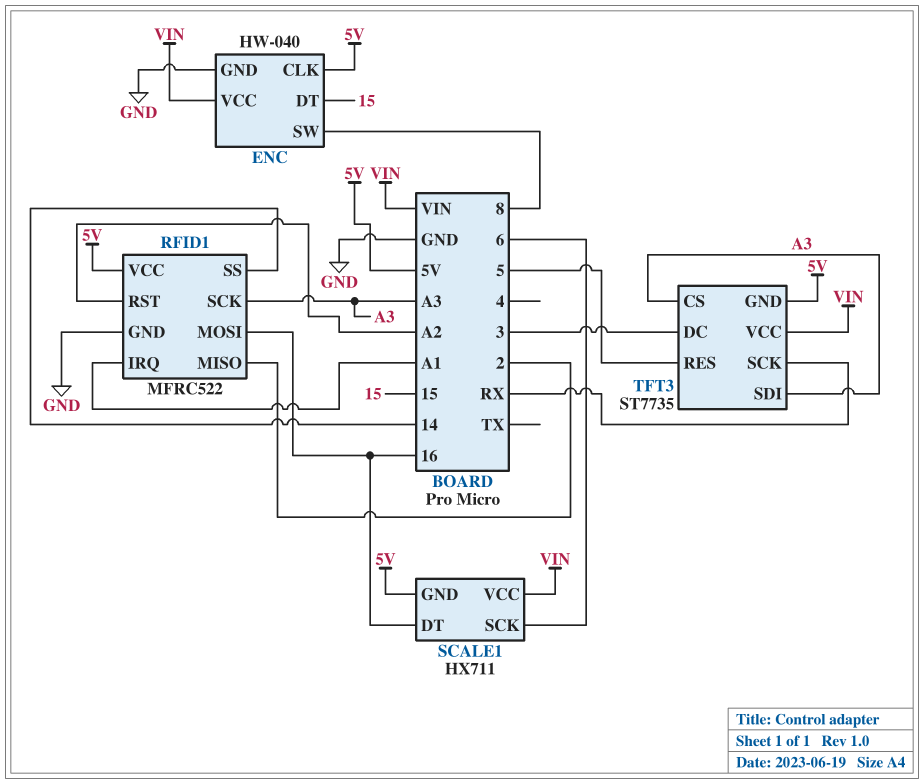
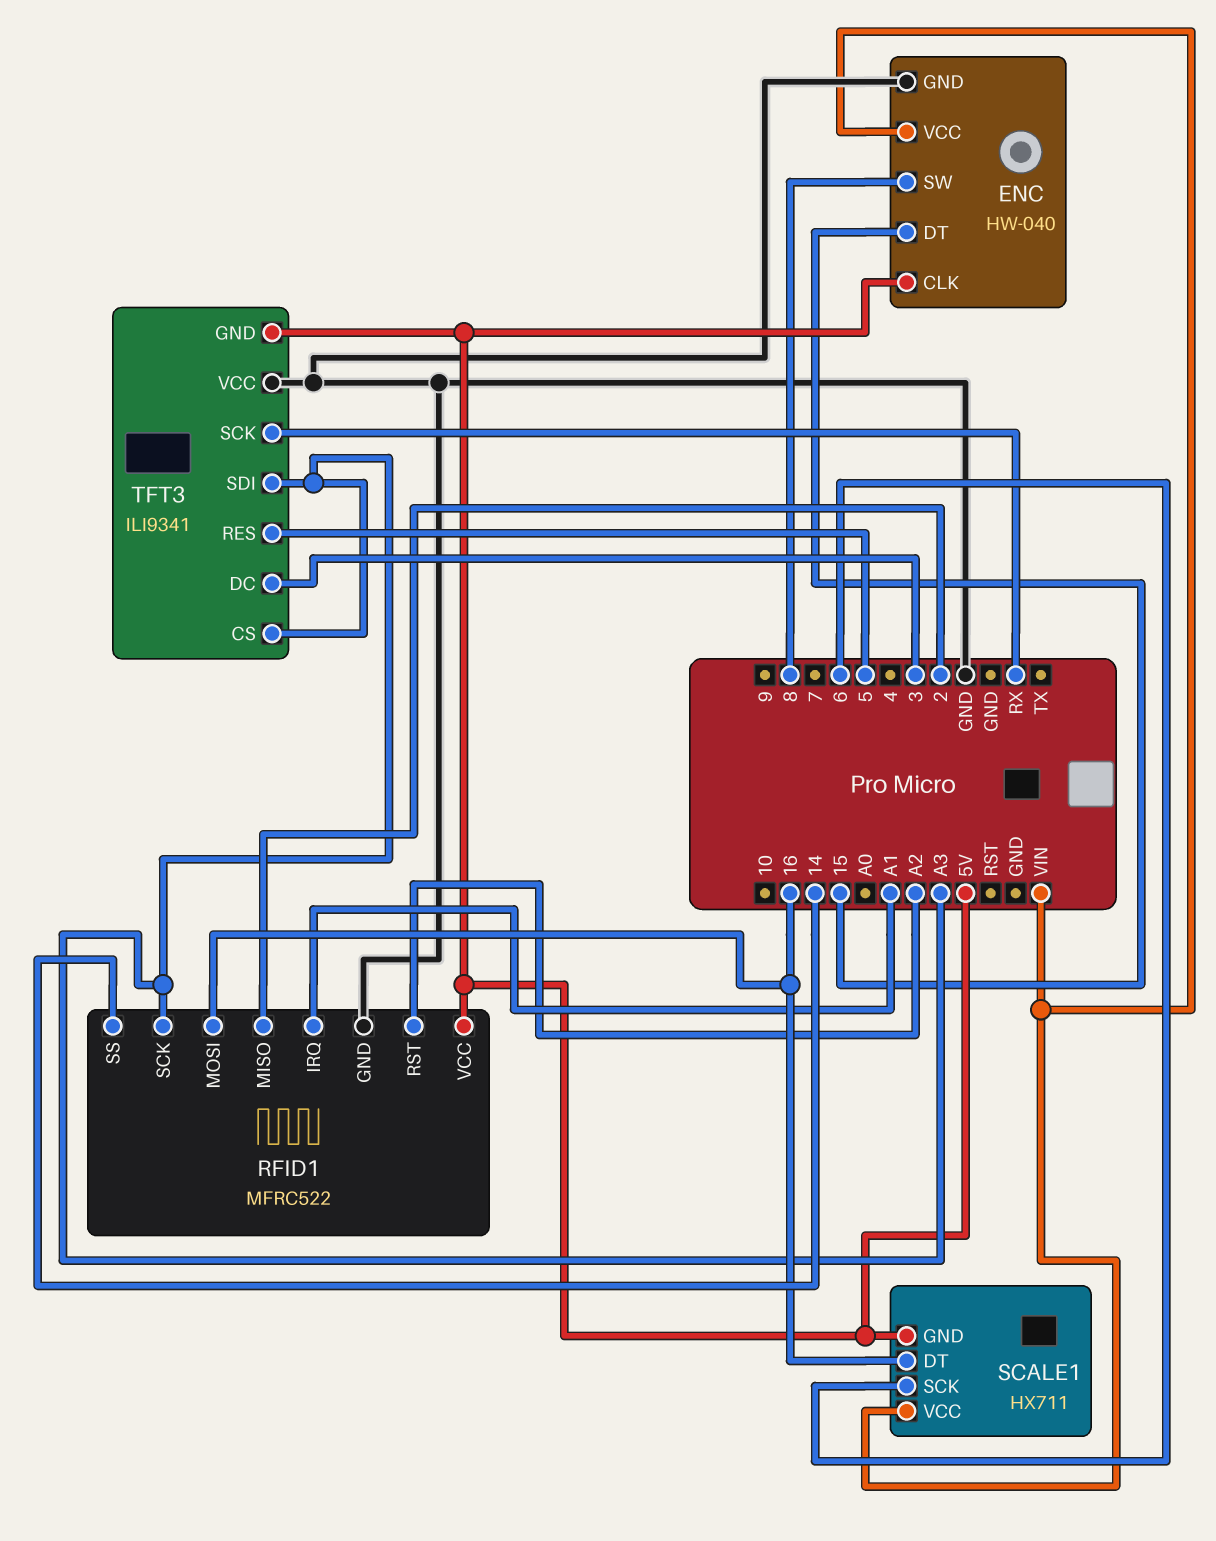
TFT3: ST7735 -> ILI9341
TFT3 pin VCC: VIN -> GND

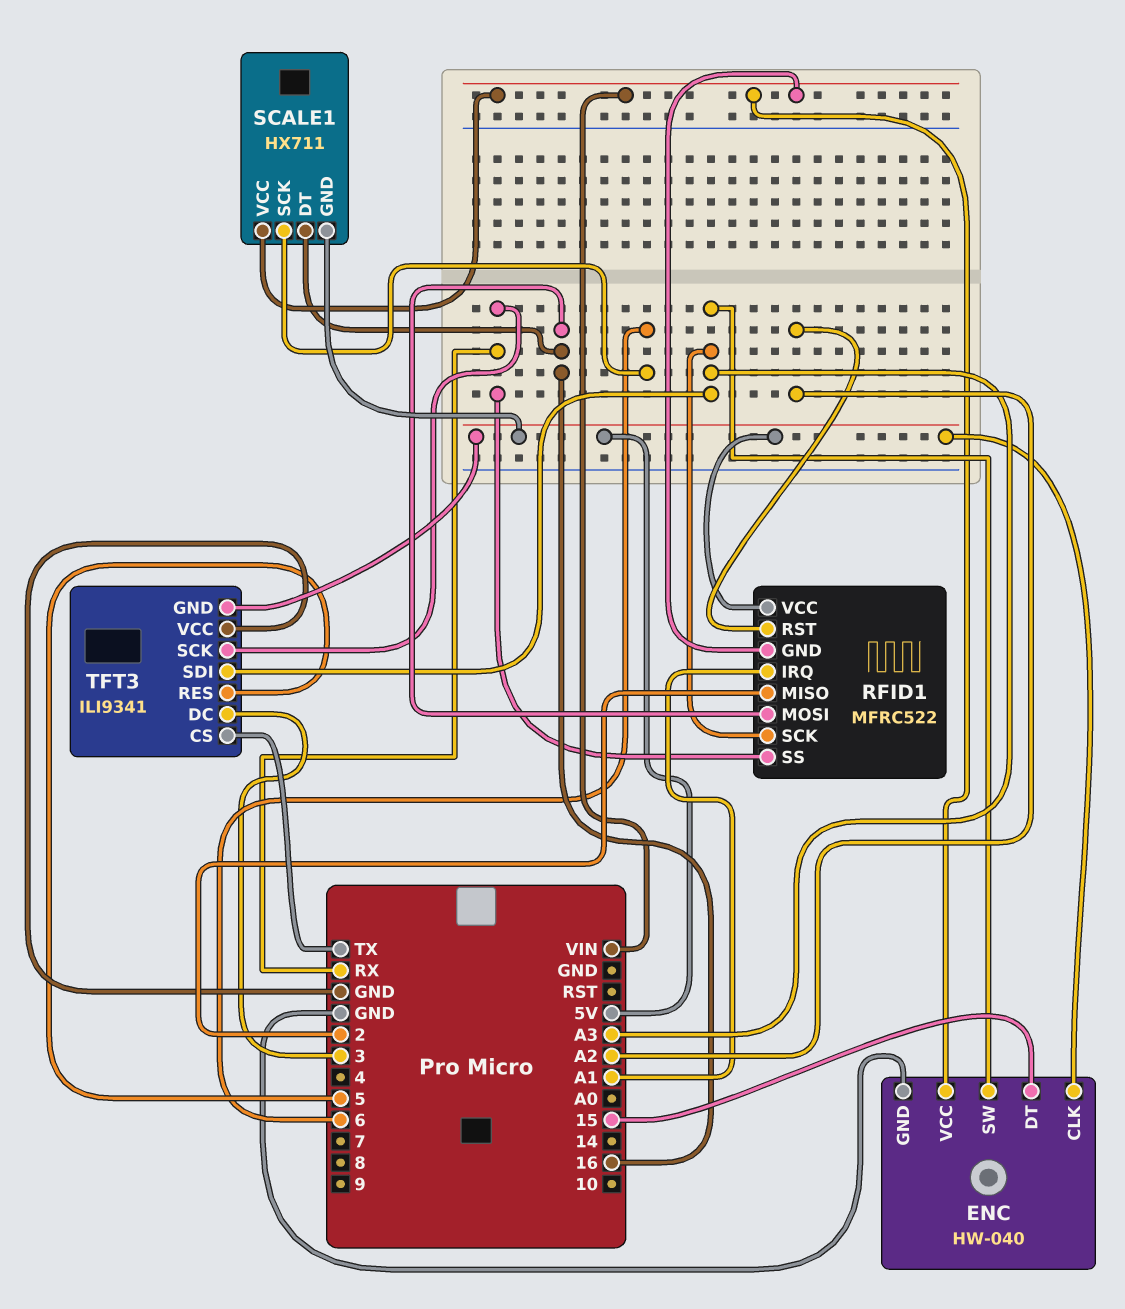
ENC pin SW: 8 -> A3
RFID1 pin GND: GND -> VIN
RFID1 pin SS: 14 -> RX
TFT3 pin CS: A3 -> TX

